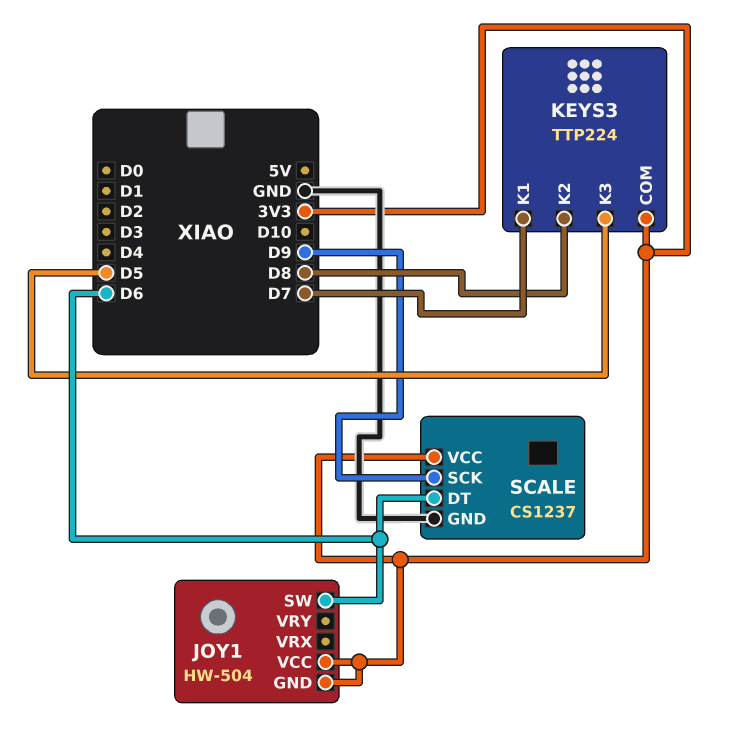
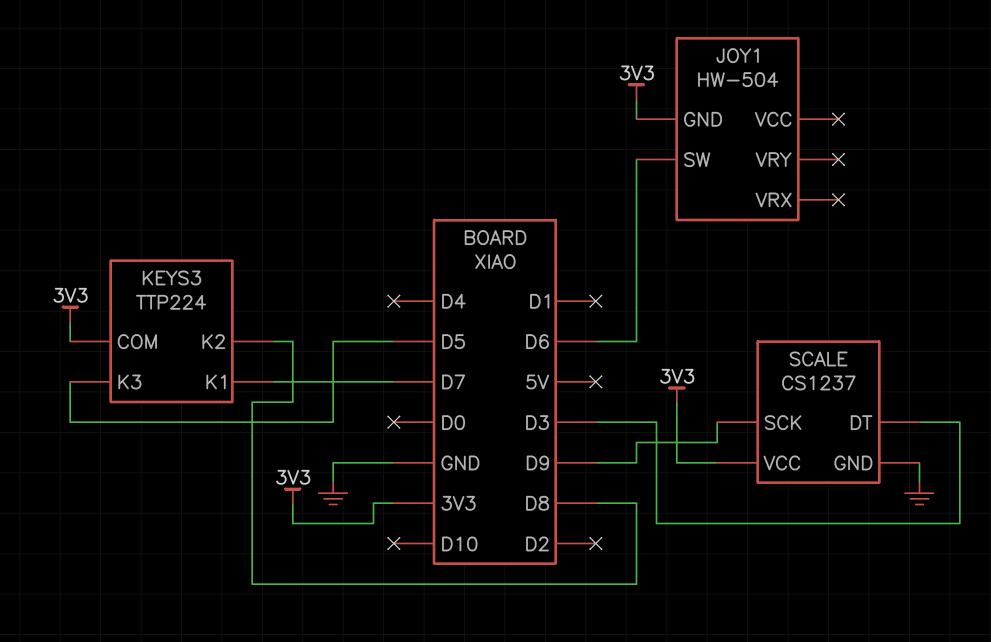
JOY1 pin VCC: 3V3 -> none
SCALE pin DT: D6 -> D3

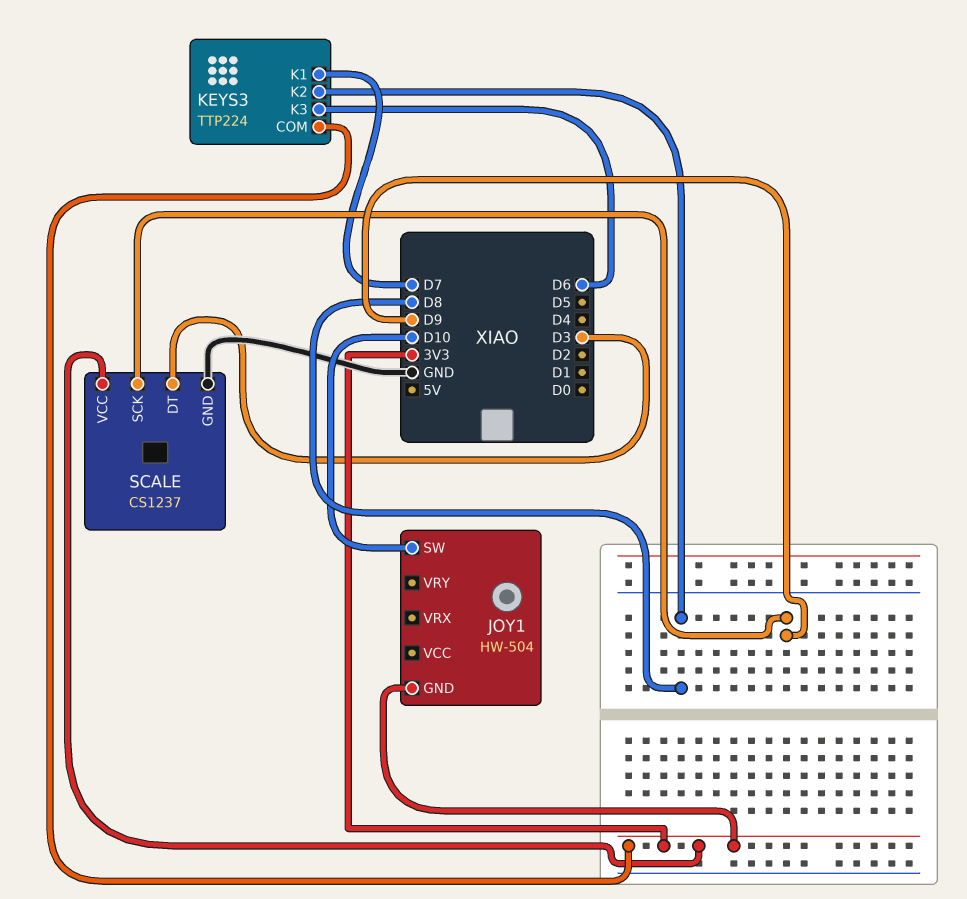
JOY1 pin SW: D6 -> D10
KEYS3 pin K3: D5 -> D6

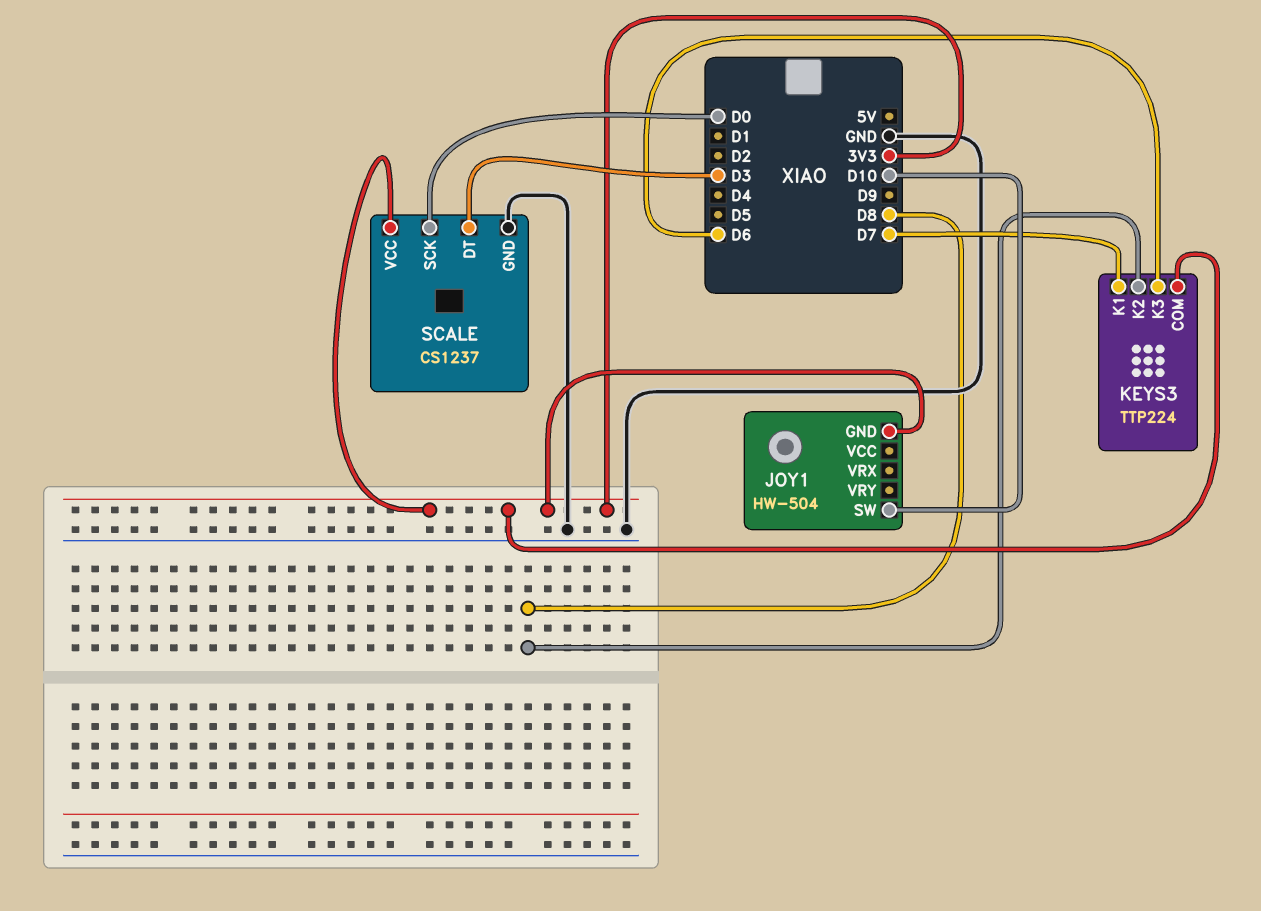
SCALE pin SCK: D9 -> D0

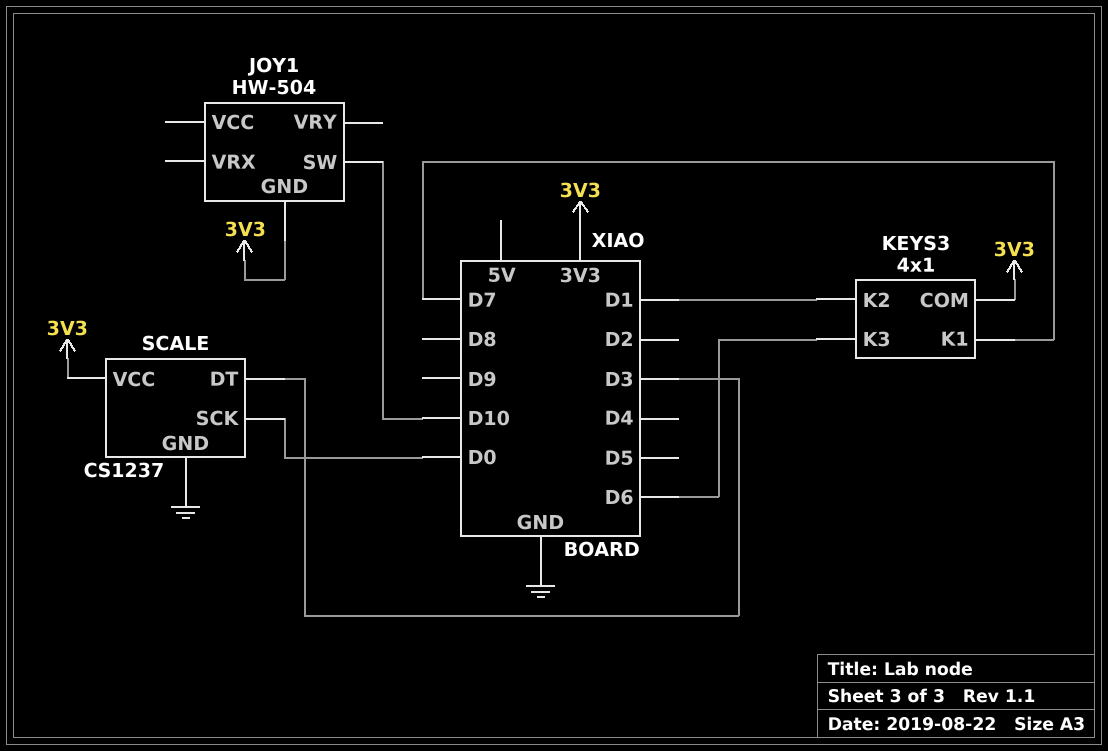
KEYS3: TTP224 -> 4x1
KEYS3 pin K2: D8 -> D1

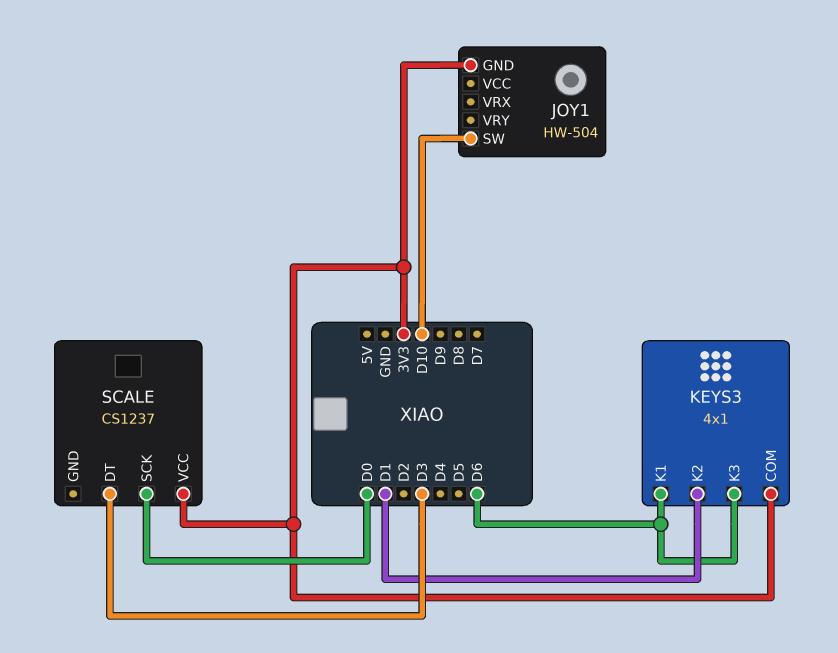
KEYS3 pin K1: D7 -> D6
SCALE pin GND: GND -> none

